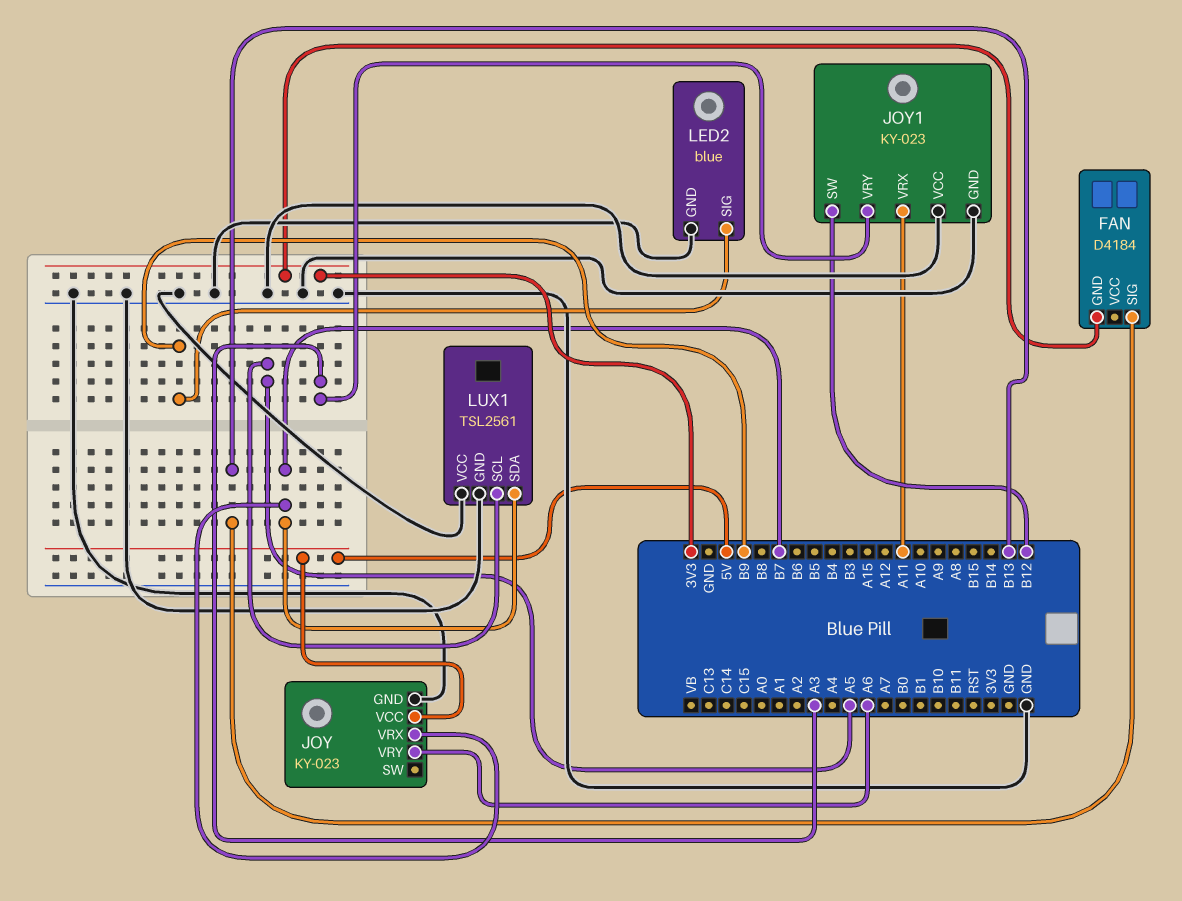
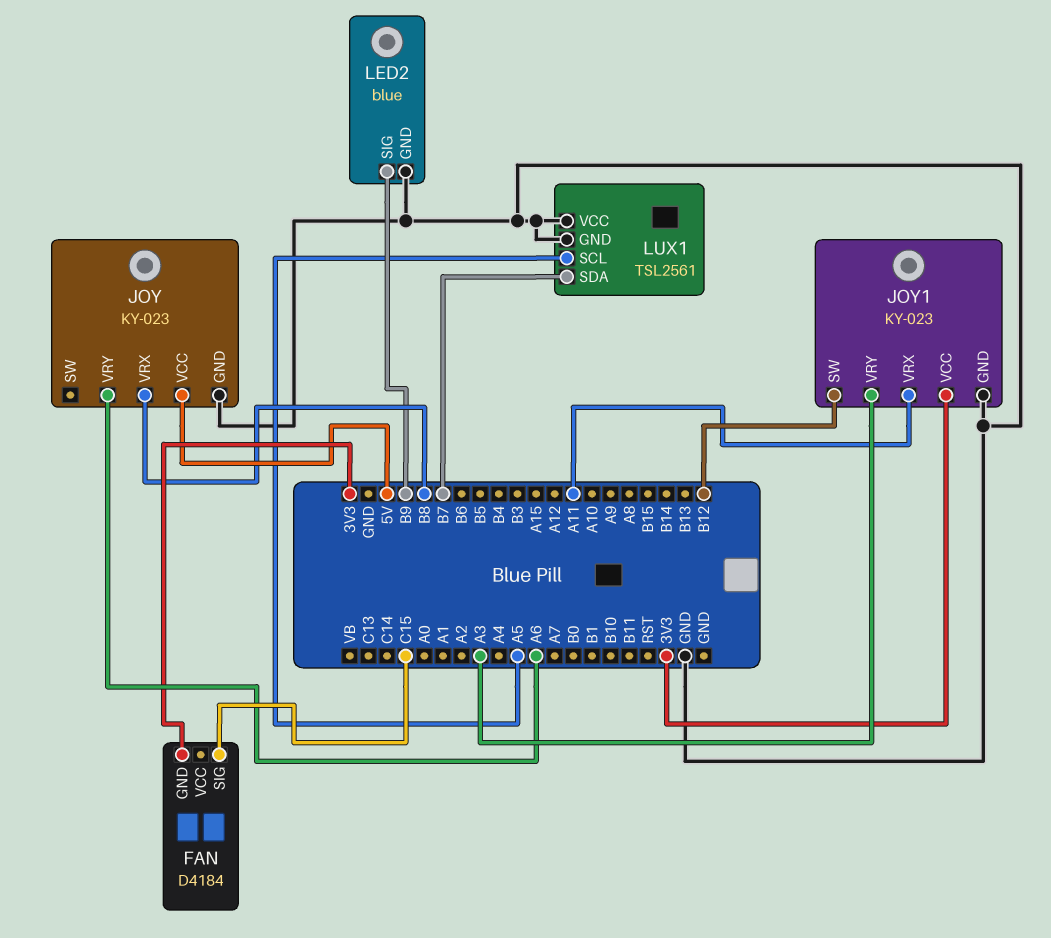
FAN pin SIG: B13 -> C15
JOY pin VRX: B7 -> B8
JOY1 pin VCC: GND -> 3V3

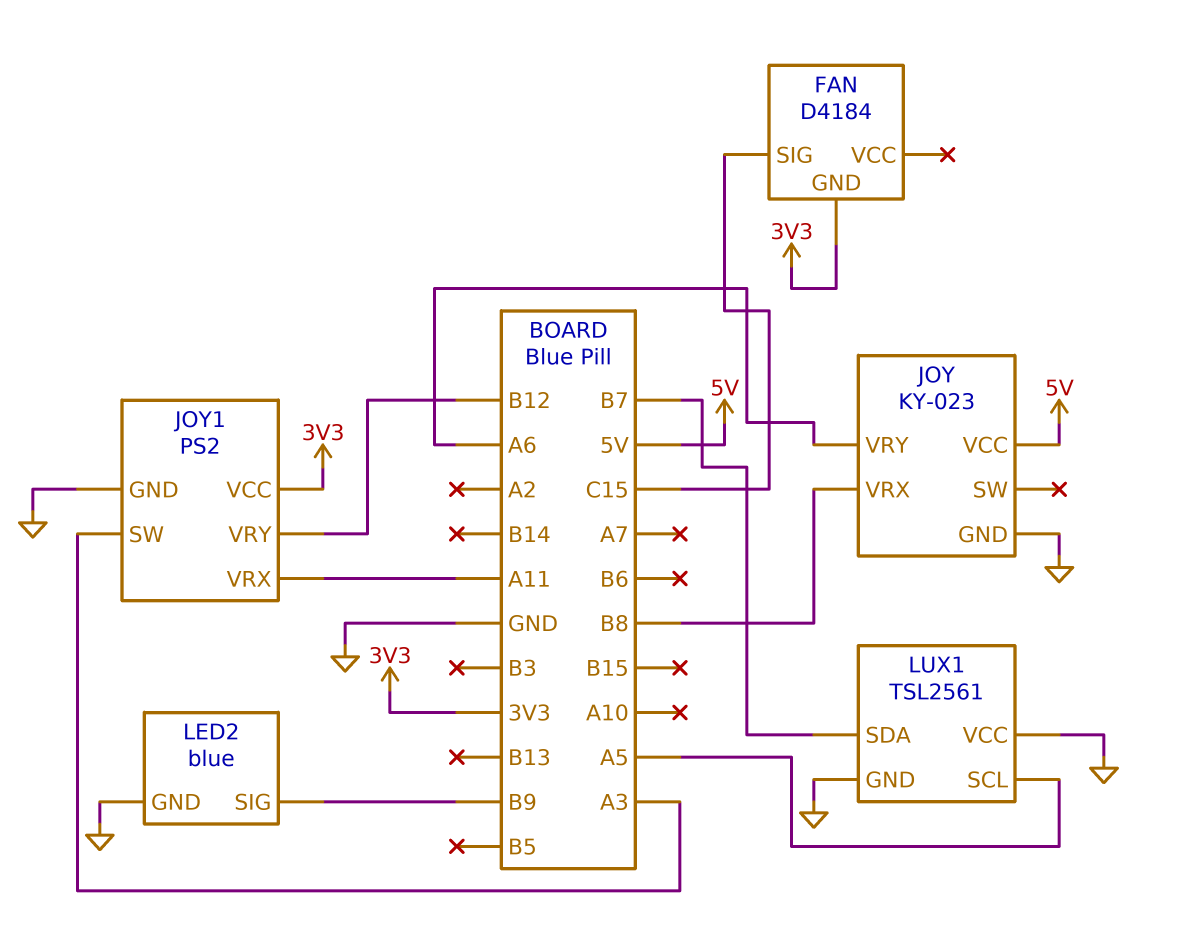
JOY1: KY-023 -> PS2
JOY1 pin SW: B12 -> A3
JOY1 pin VRY: A3 -> B12

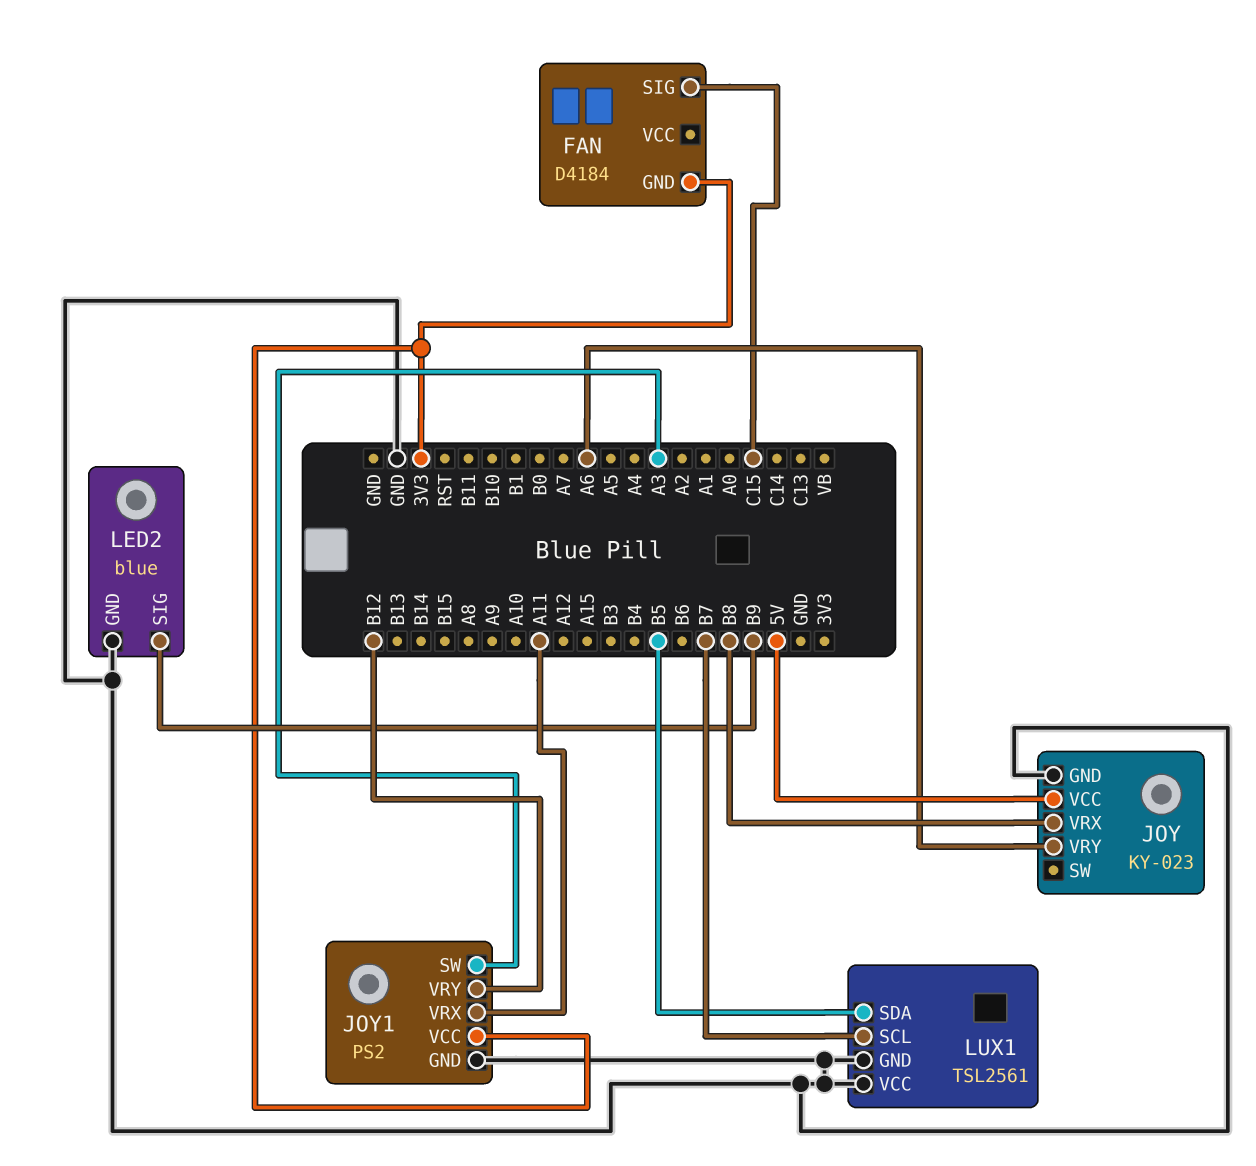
LUX1 pin SCL: A5 -> B7
LUX1 pin SDA: B7 -> B5

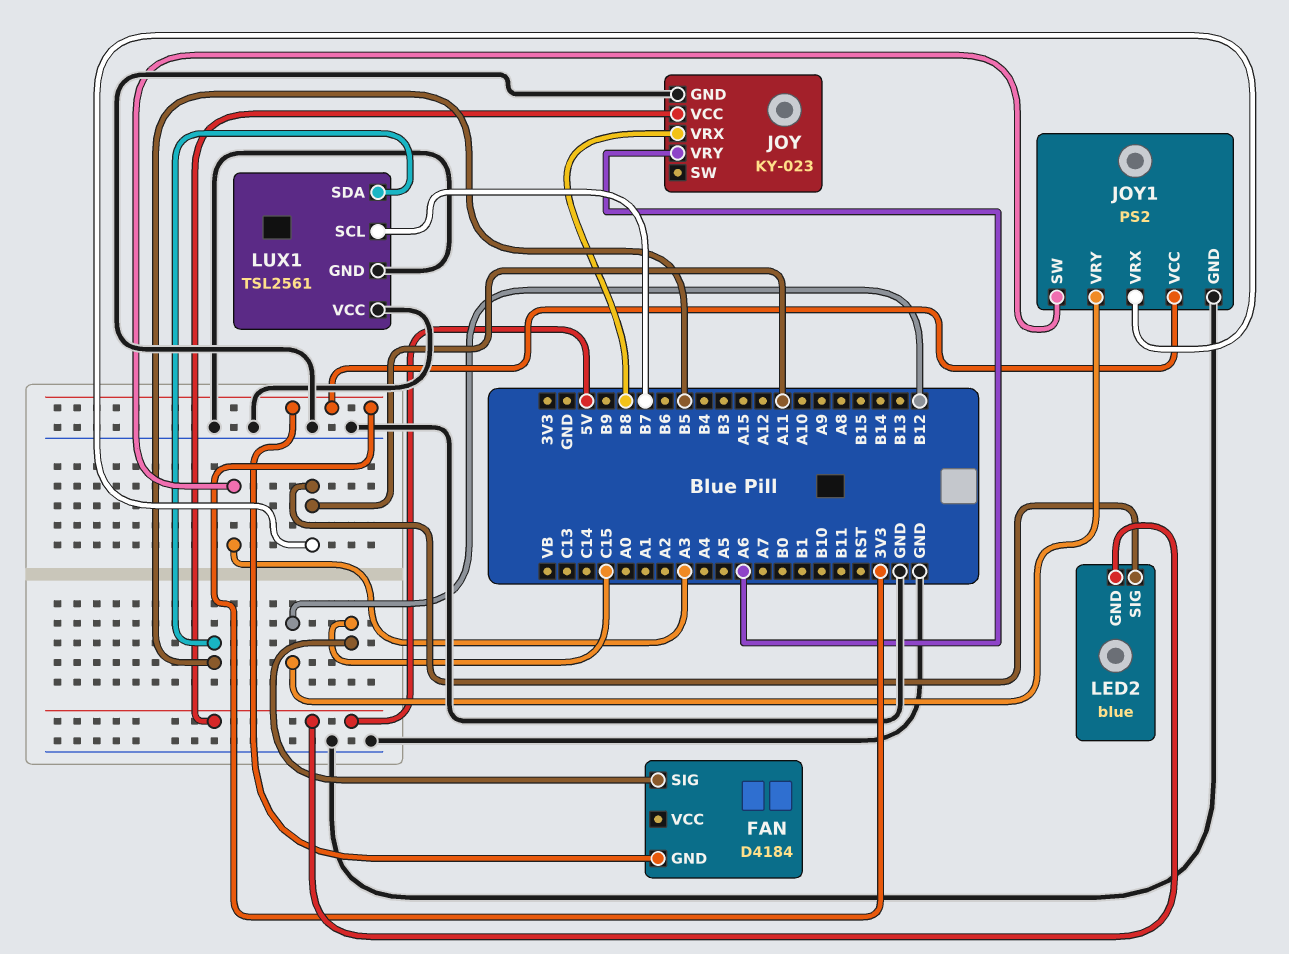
LED2 pin GND: GND -> 5V
LED2 pin SIG: B9 -> A11

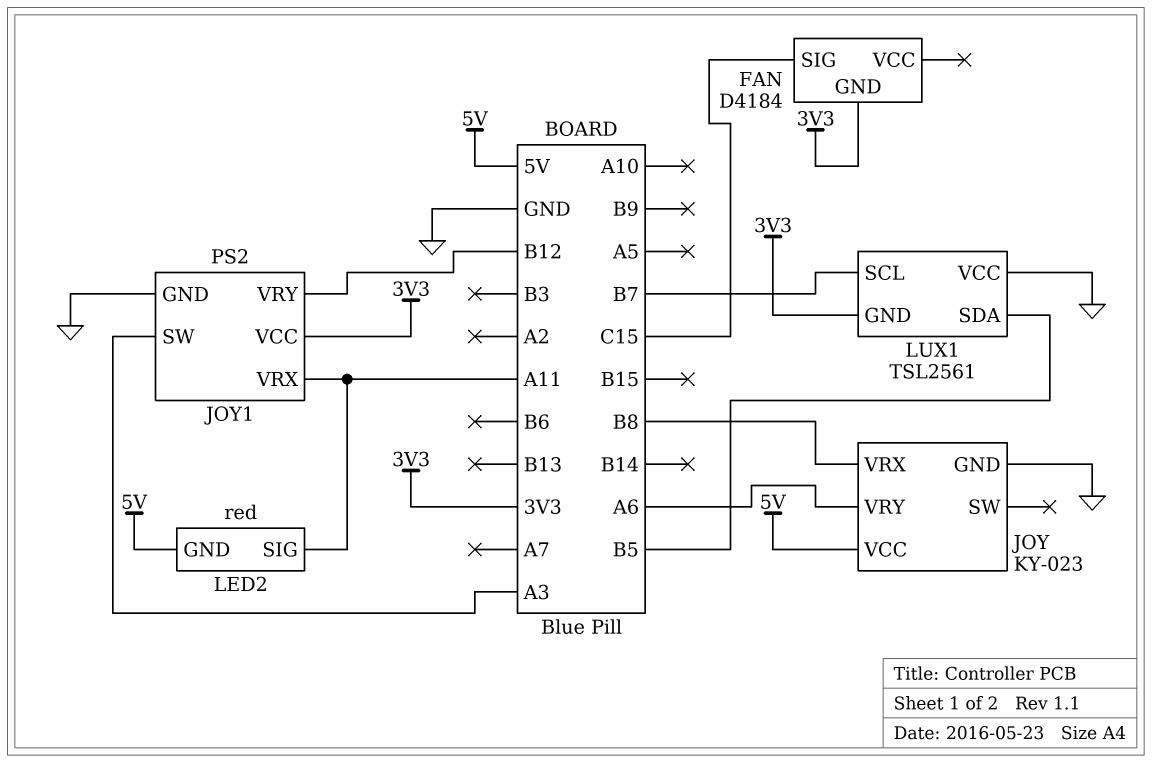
LED2: blue -> red
LUX1 pin GND: GND -> 3V3

